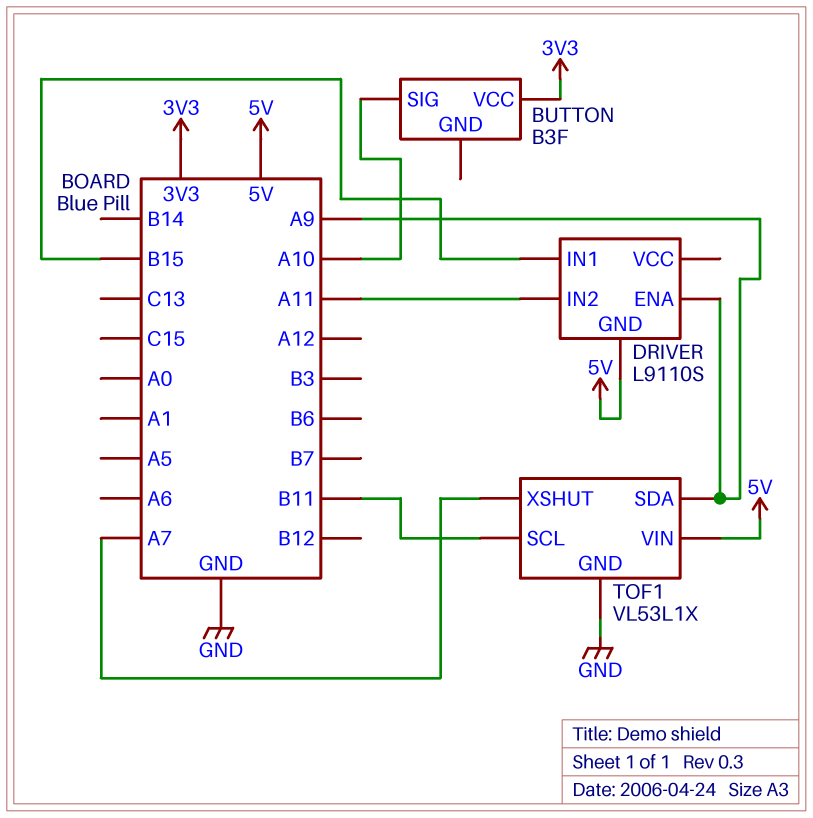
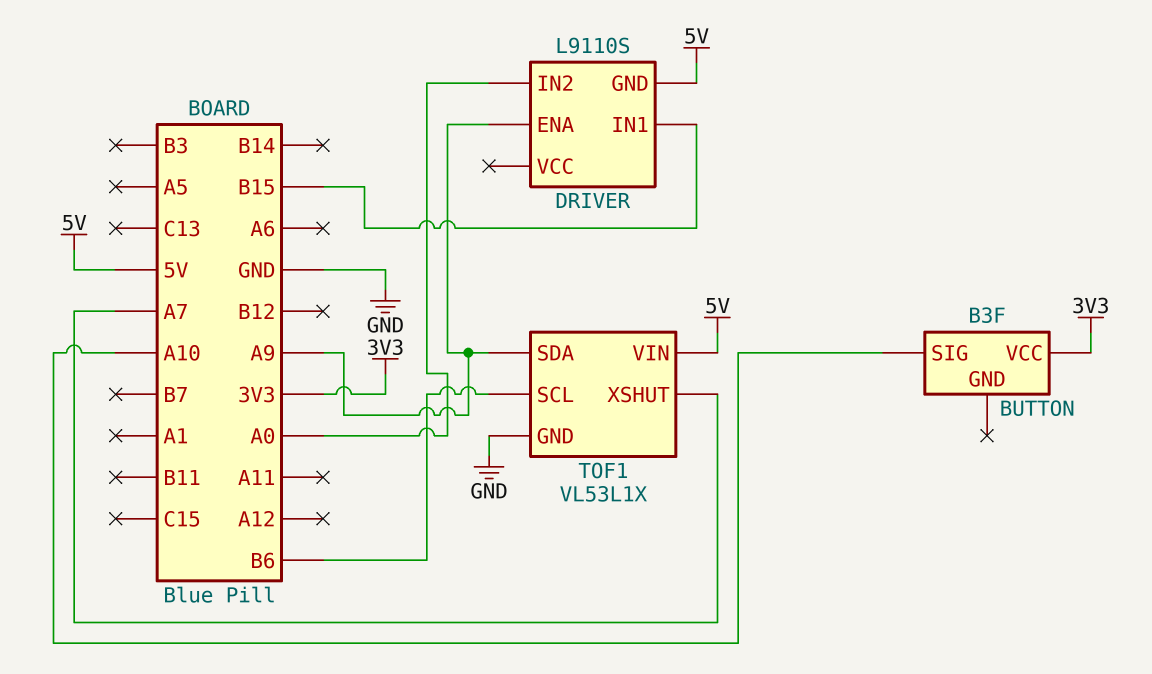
DRIVER pin IN2: A11 -> A0
TOF1 pin SCL: B11 -> B6

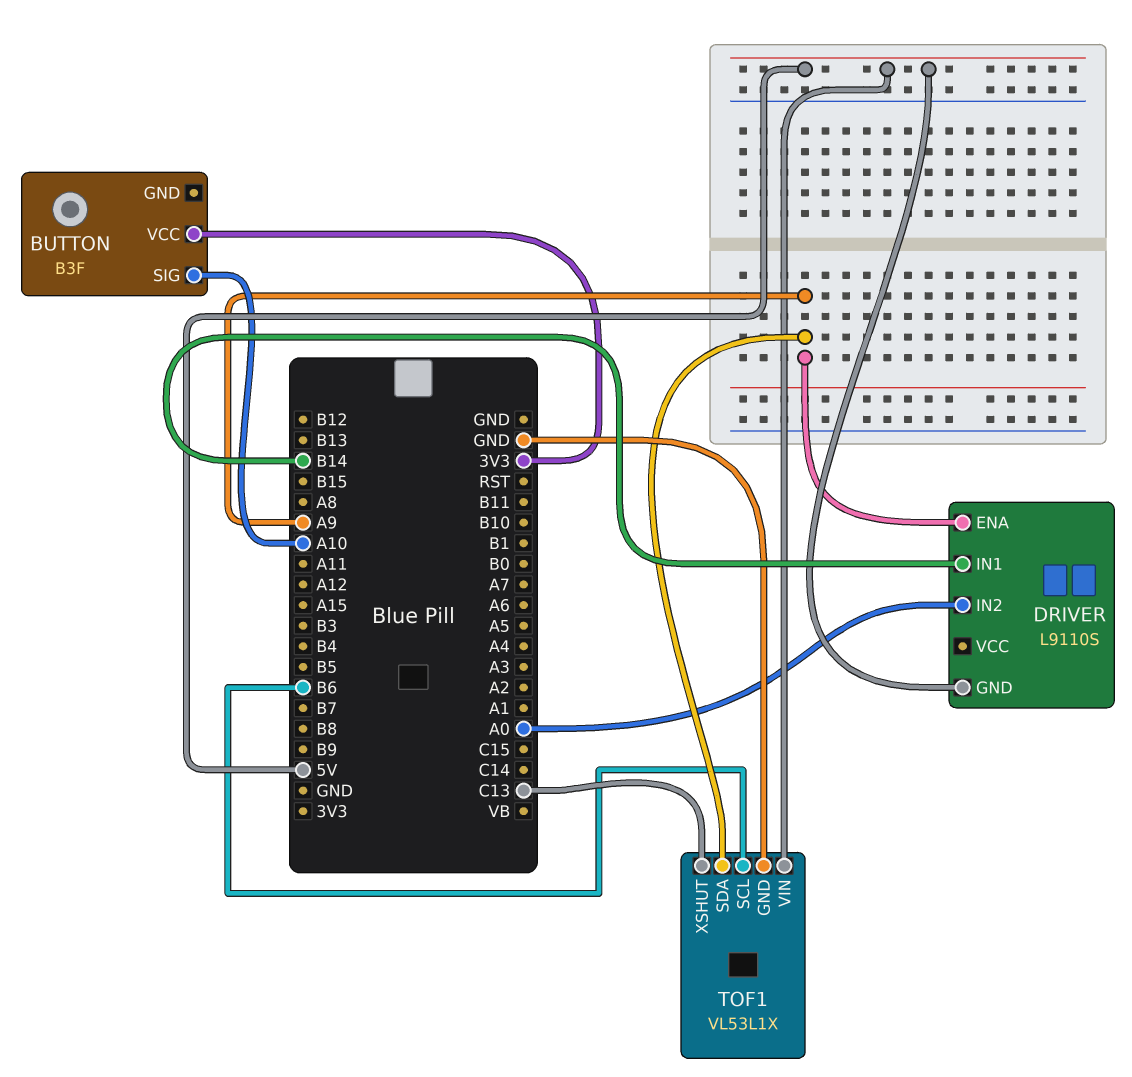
DRIVER pin IN1: B15 -> B14
TOF1 pin XSHUT: A7 -> C13

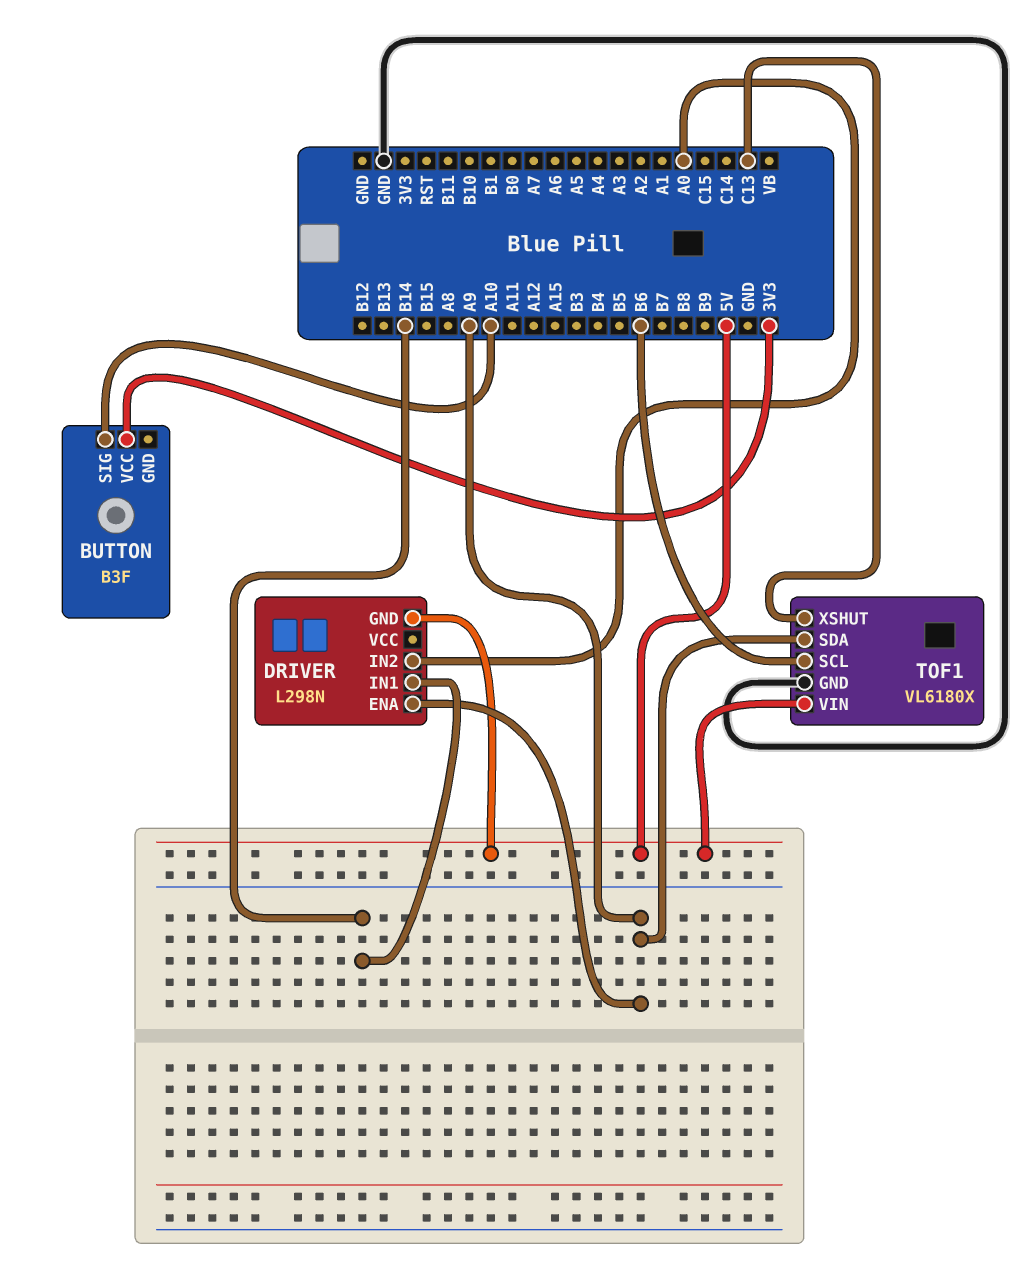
DRIVER: L9110S -> L298N
TOF1: VL53L1X -> VL6180X

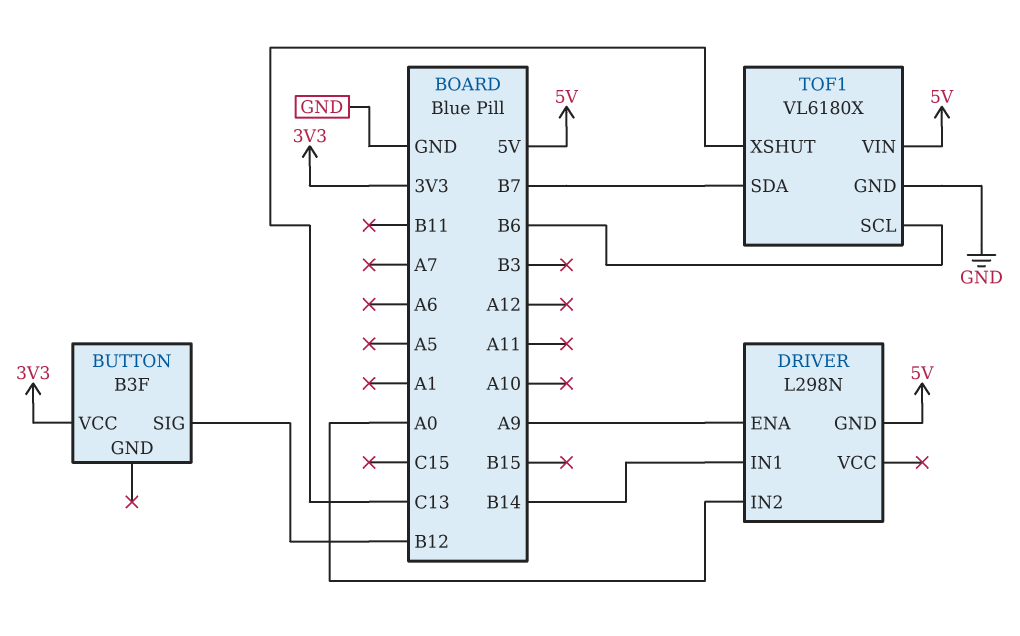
BUTTON pin SIG: A10 -> B12
TOF1 pin SDA: A9 -> B7

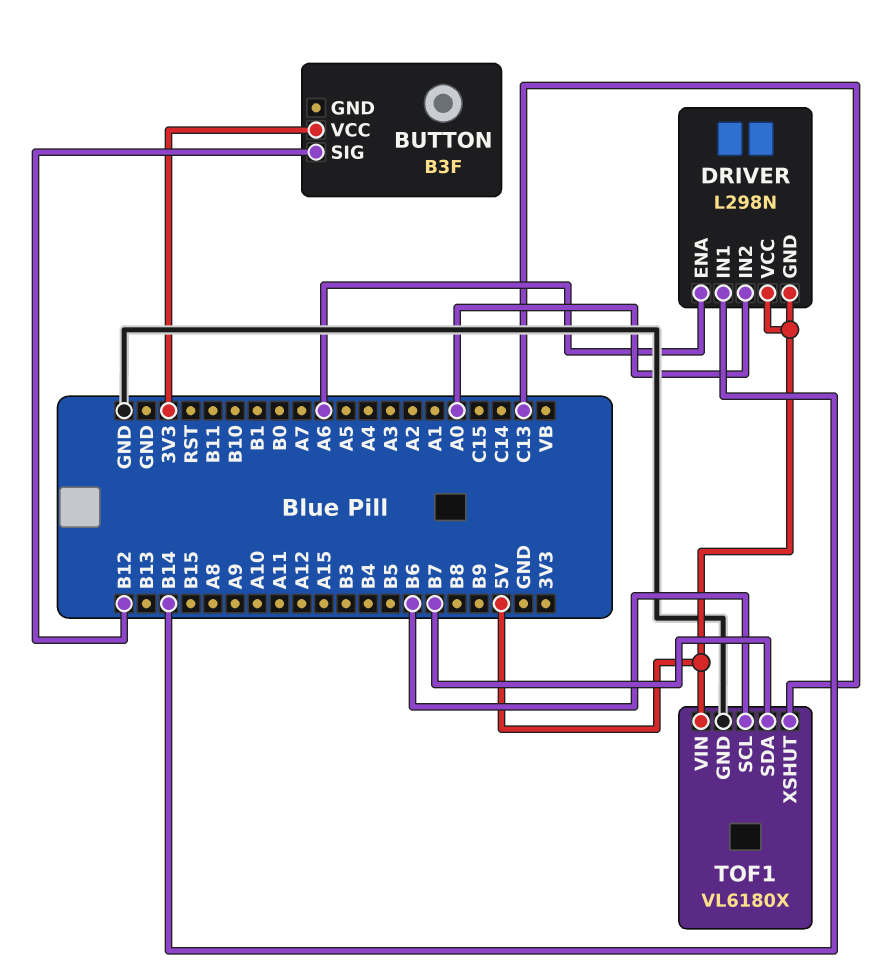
DRIVER pin ENA: A9 -> A6
DRIVER pin VCC: none -> 5V

